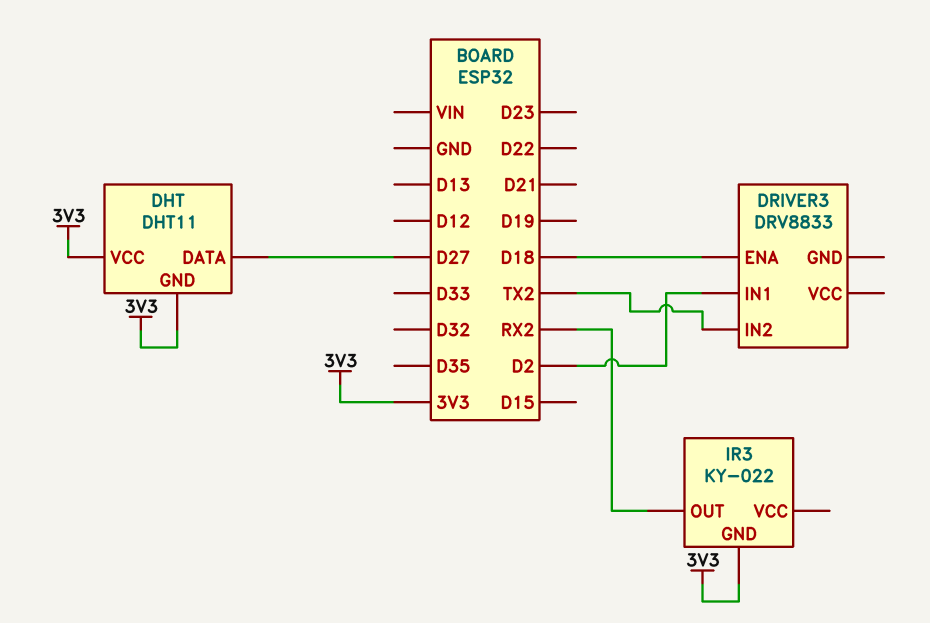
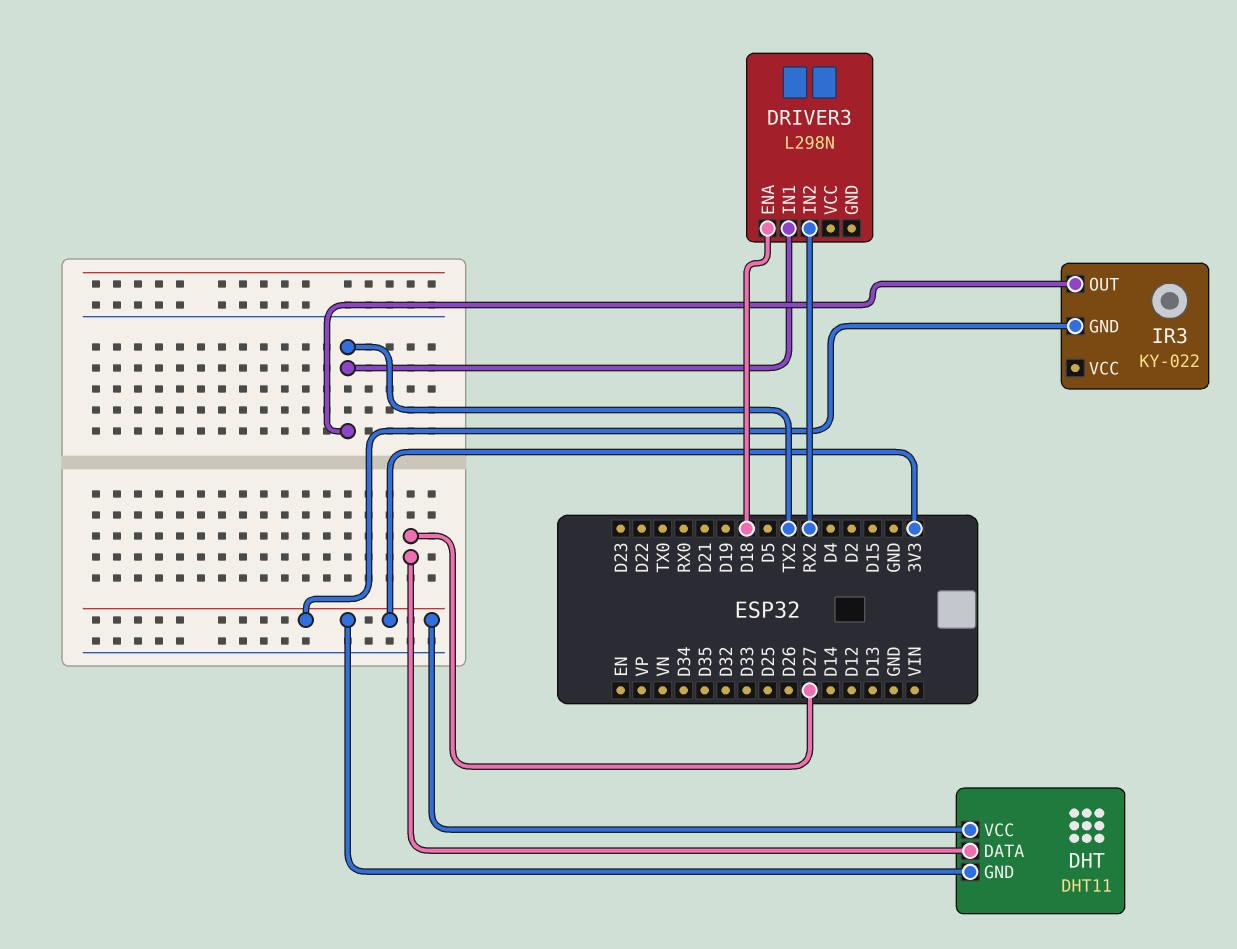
DRIVER3: DRV8833 -> L298N
DRIVER3 pin IN1: D2 -> TX2
DRIVER3 pin IN2: TX2 -> RX2
IR3 pin OUT: RX2 -> TX2

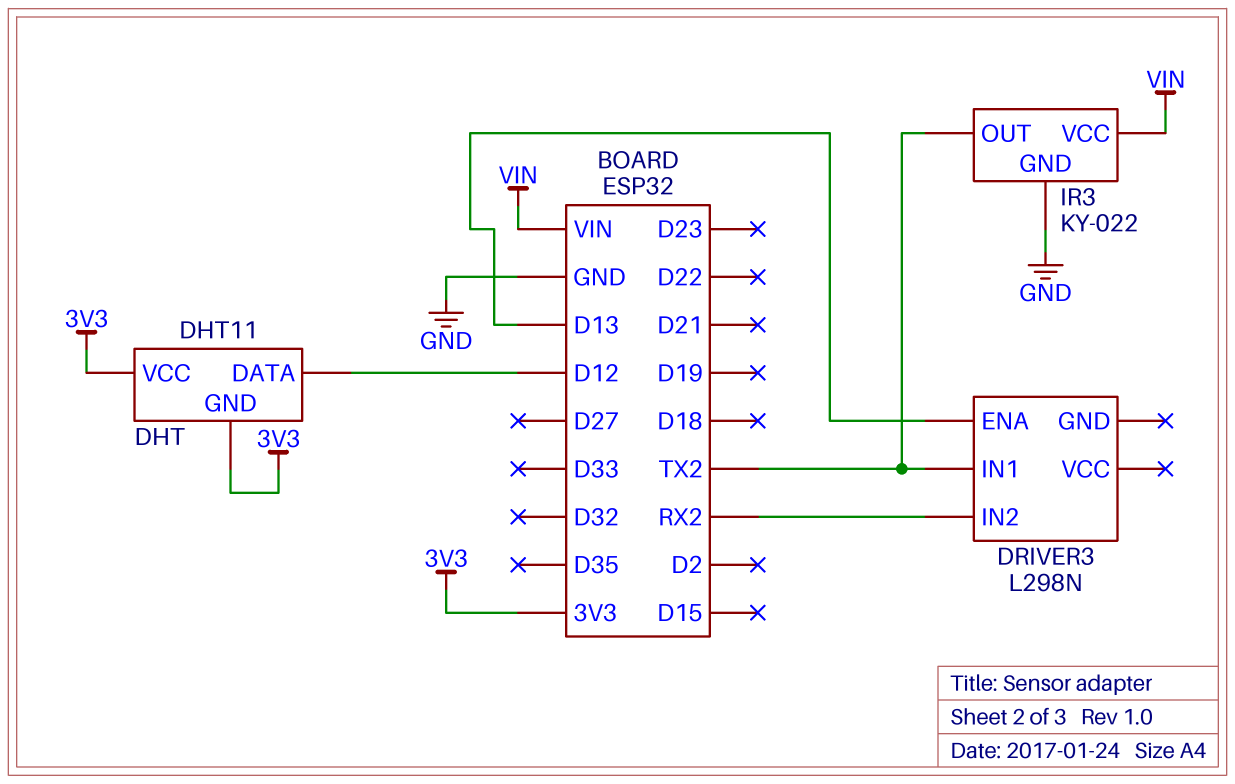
DHT pin DATA: D27 -> D12
DRIVER3 pin ENA: D18 -> D13
IR3 pin GND: 3V3 -> GND
IR3 pin VCC: none -> VIN

